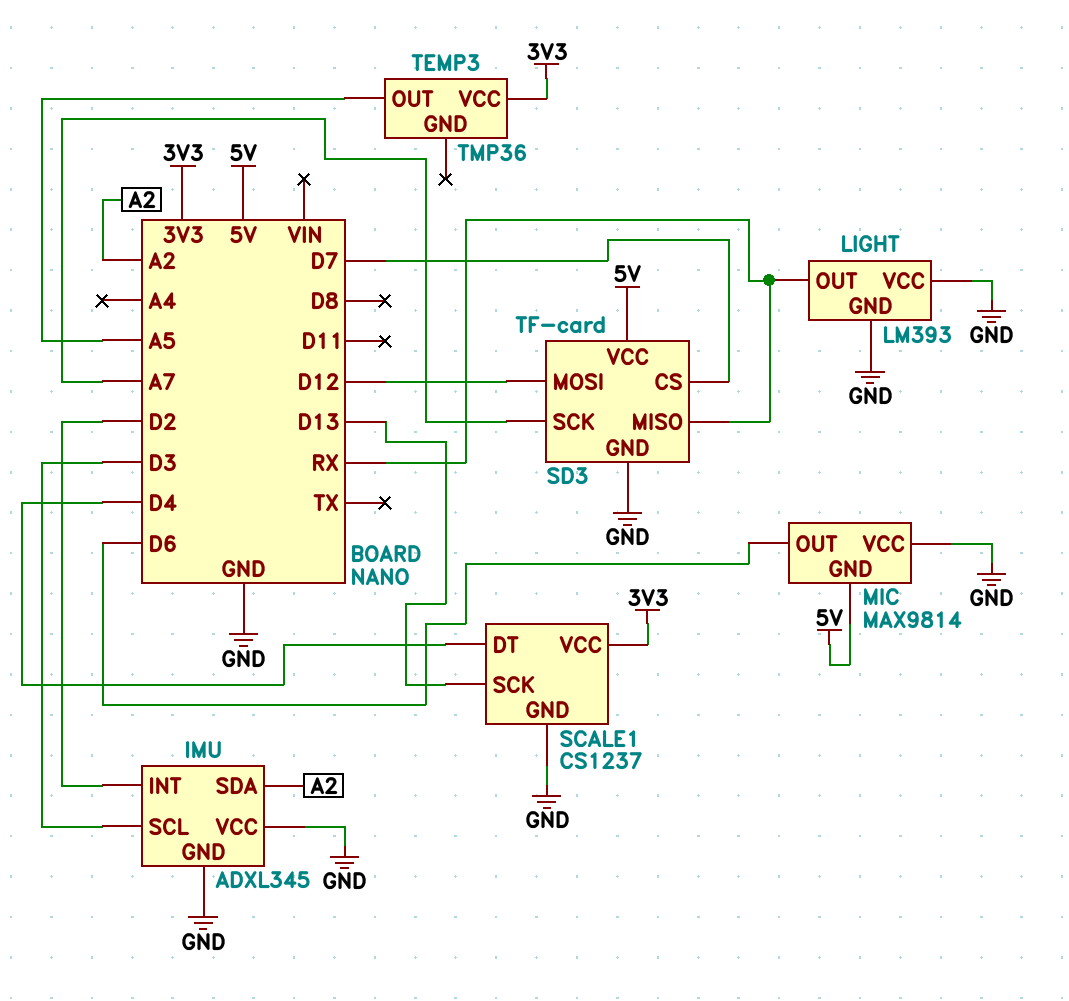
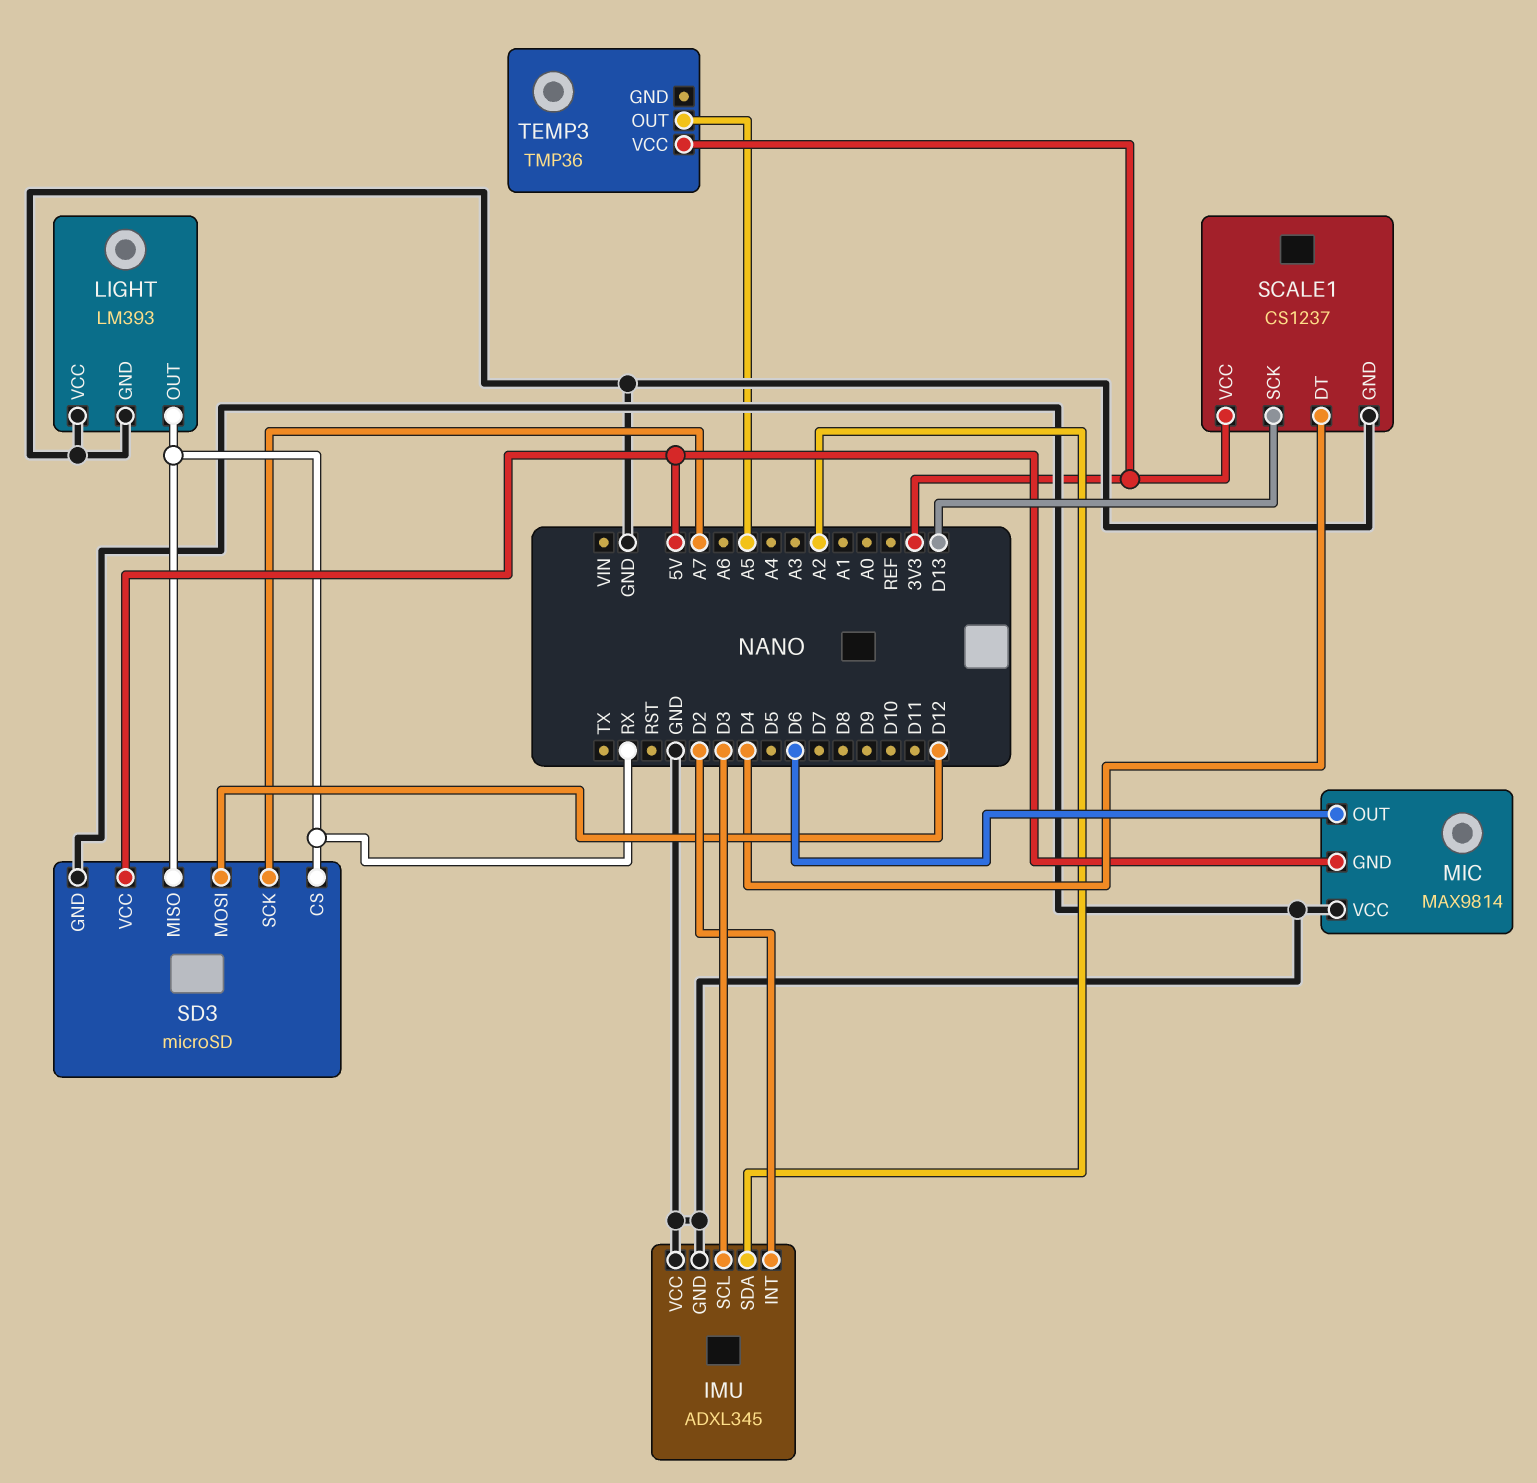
SD3: TF-card -> microSD
SD3 pin CS: D7 -> RX

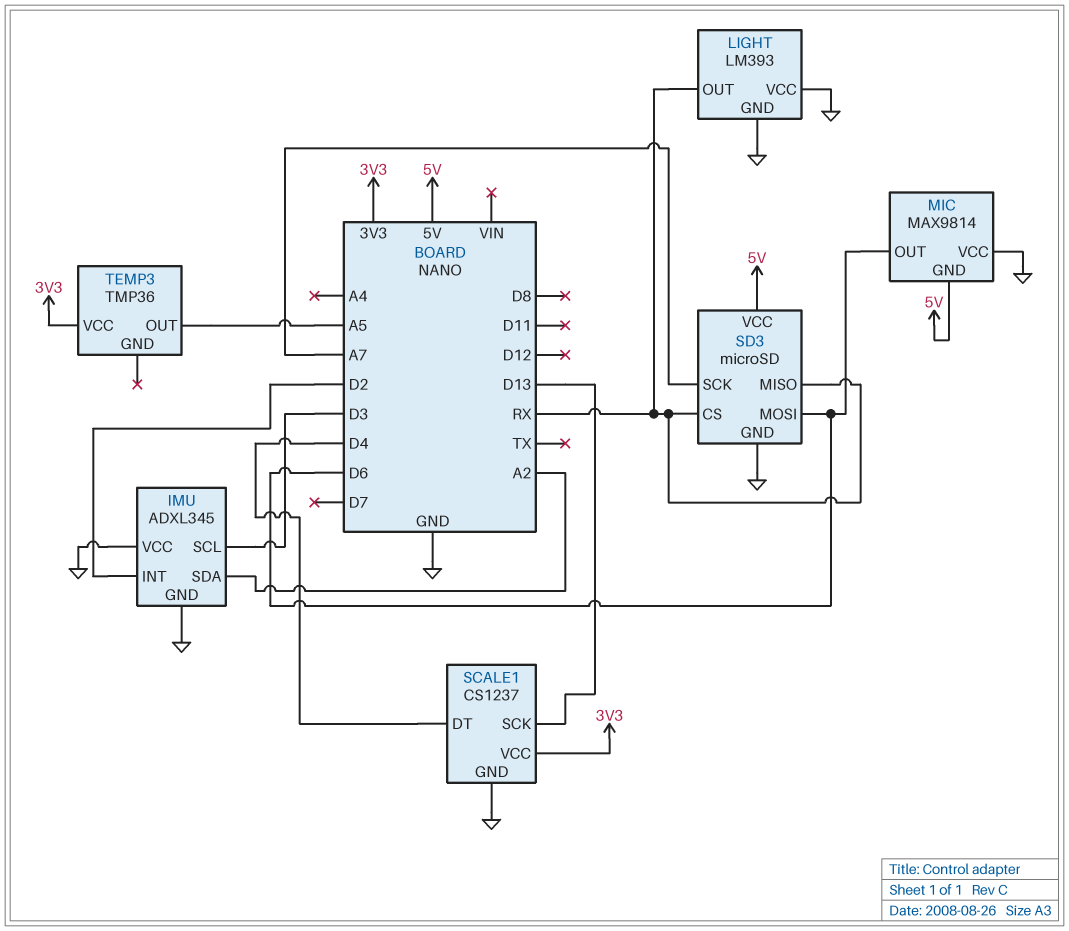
SD3 pin MOSI: D12 -> D6

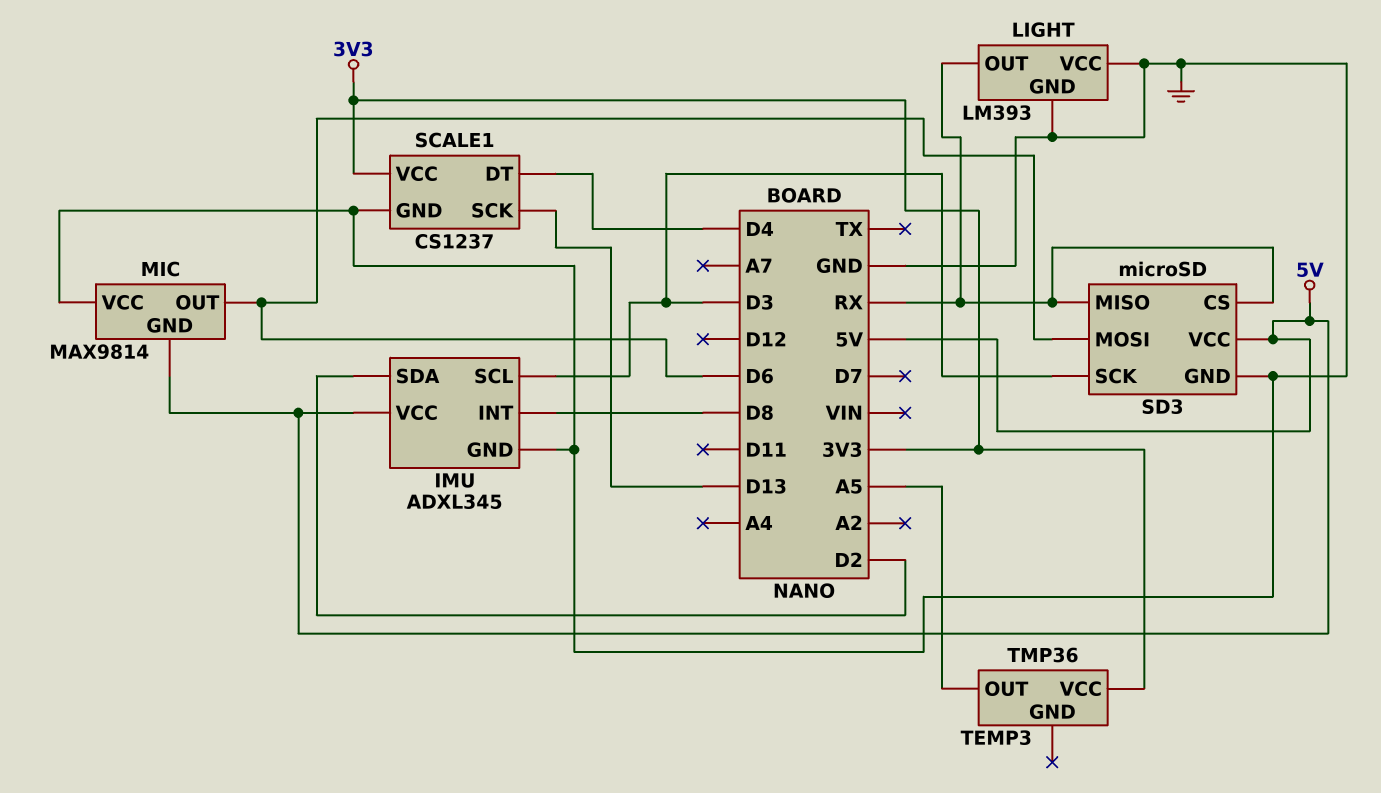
IMU pin INT: D2 -> D8
IMU pin SDA: A2 -> D2
IMU pin VCC: GND -> 5V
SD3 pin SCK: A7 -> D3

